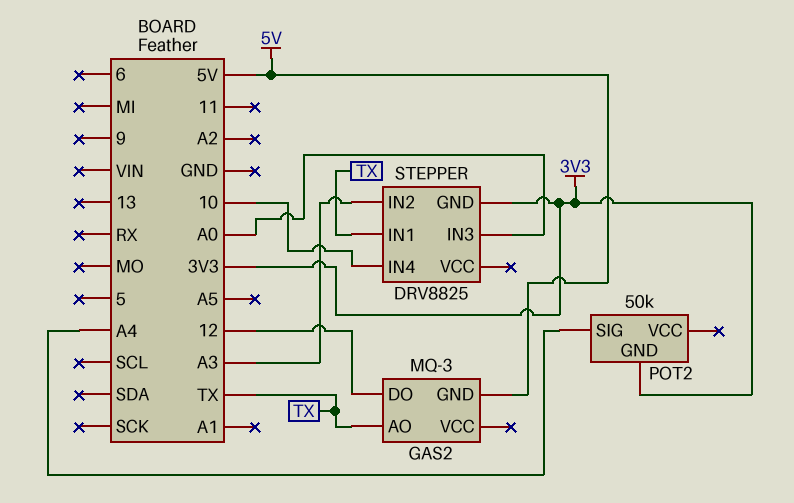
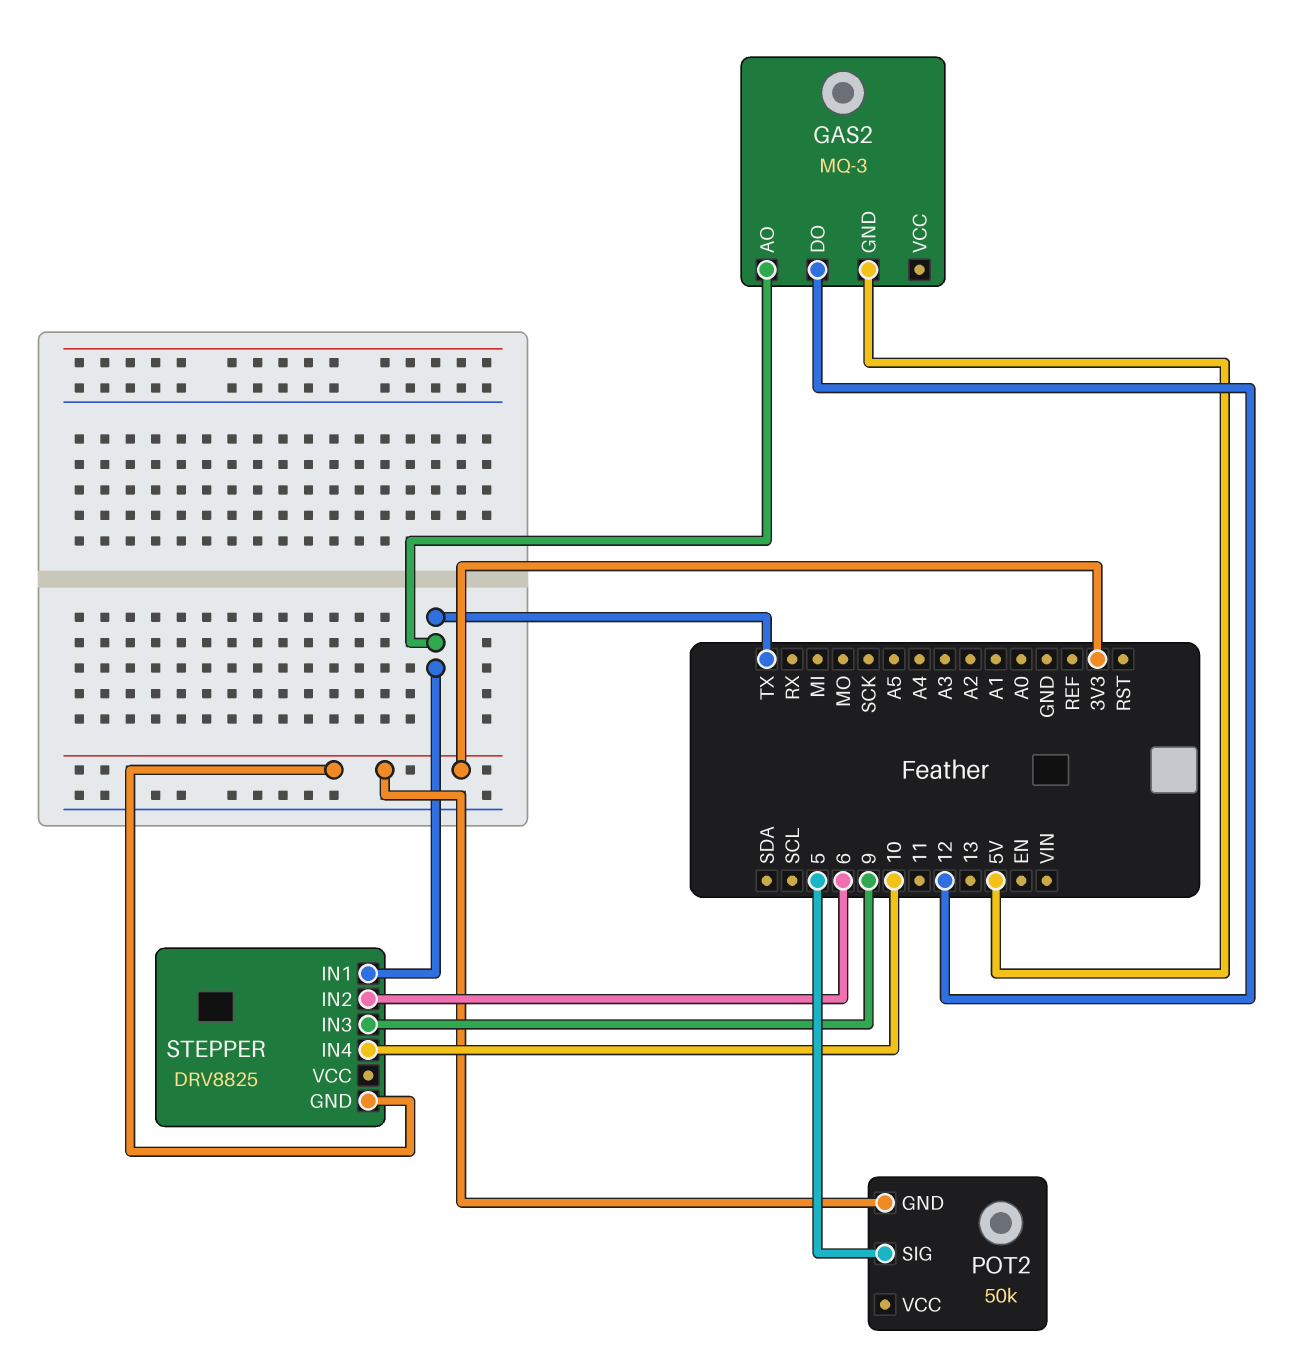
POT2 pin SIG: A4 -> 5
STEPPER pin IN2: A3 -> 6
STEPPER pin IN3: A0 -> 9

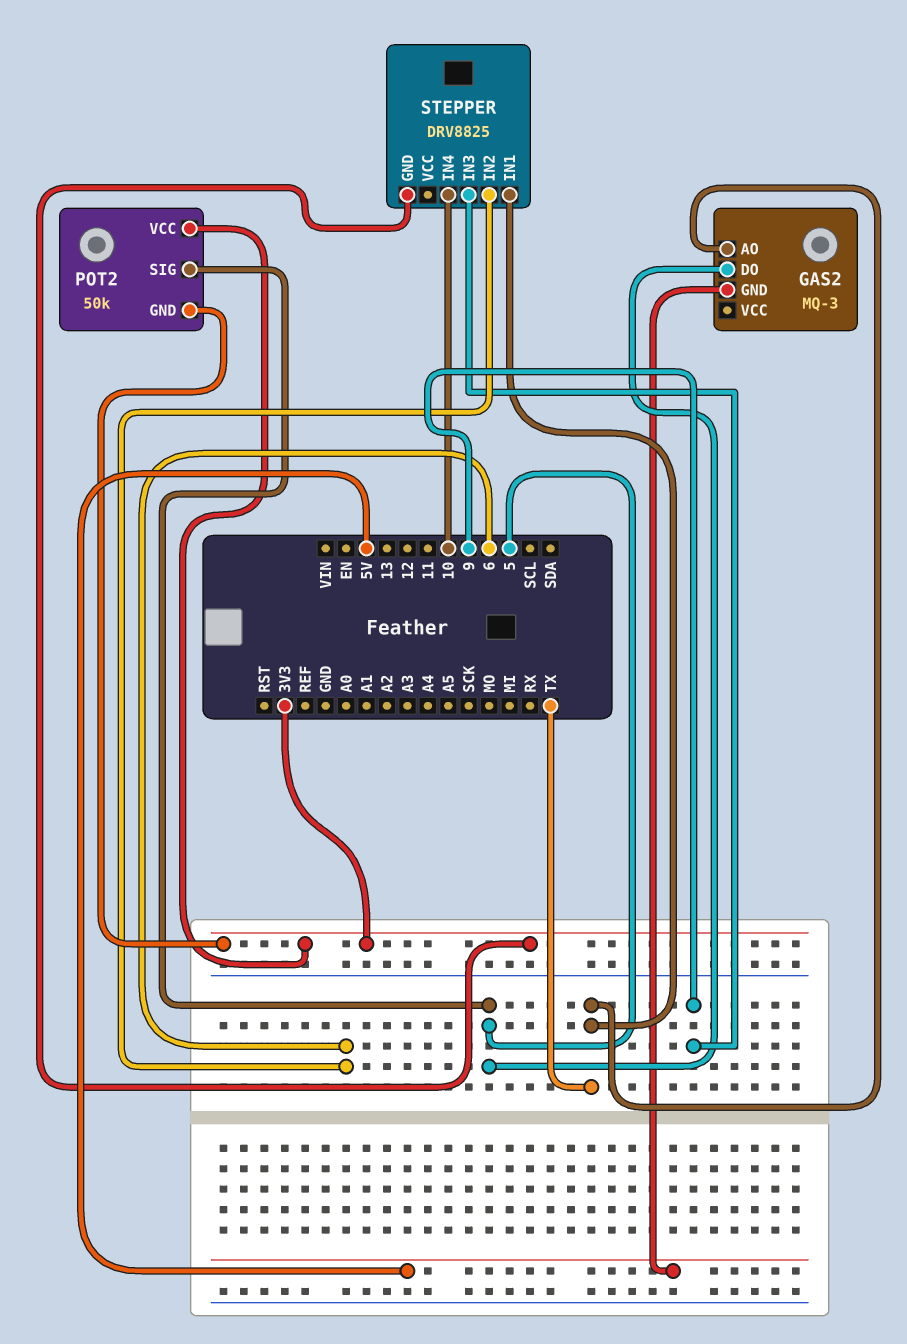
GAS2 pin DO: 12 -> 5
POT2 pin VCC: none -> 3V3

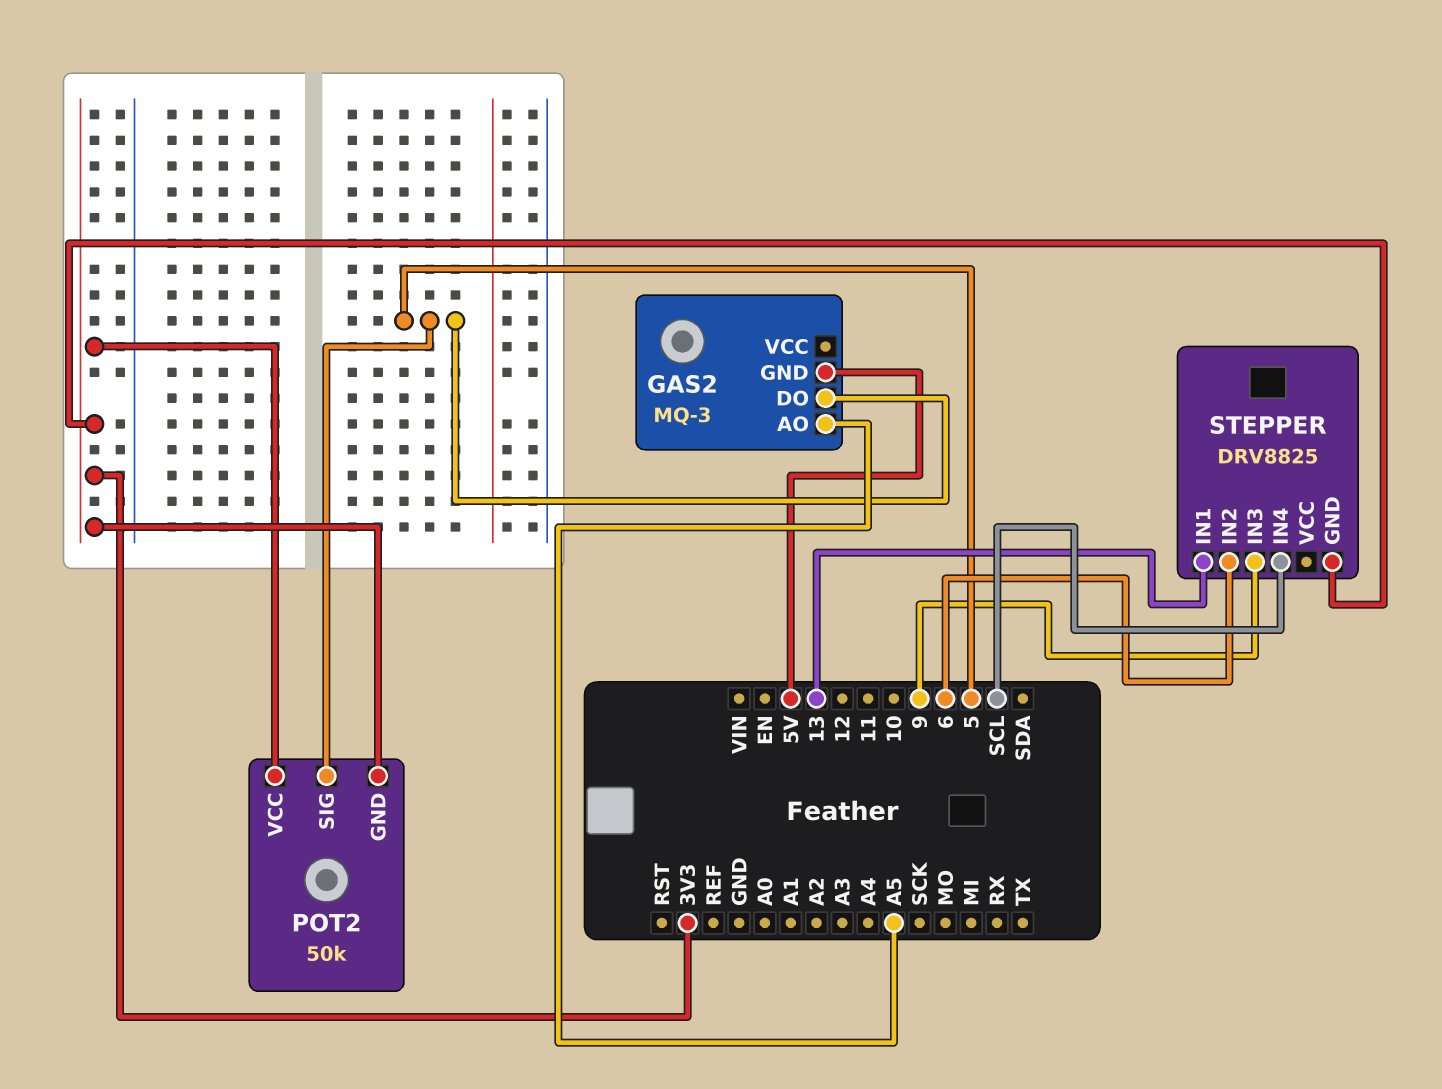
GAS2 pin AO: TX -> A5
STEPPER pin IN1: TX -> 13
STEPPER pin IN4: 10 -> SCL

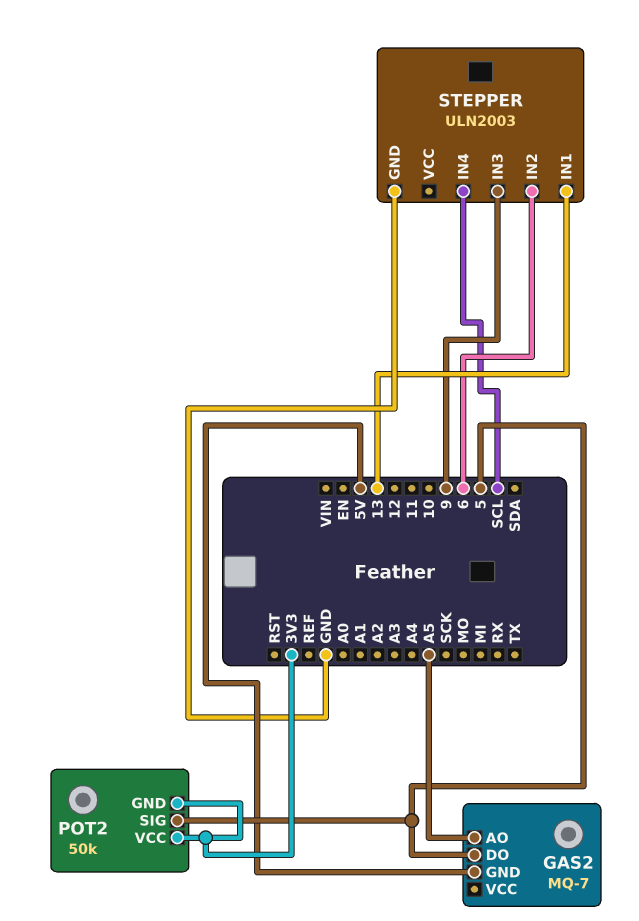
GAS2: MQ-3 -> MQ-7
STEPPER: DRV8825 -> ULN2003
STEPPER pin GND: 3V3 -> GND

